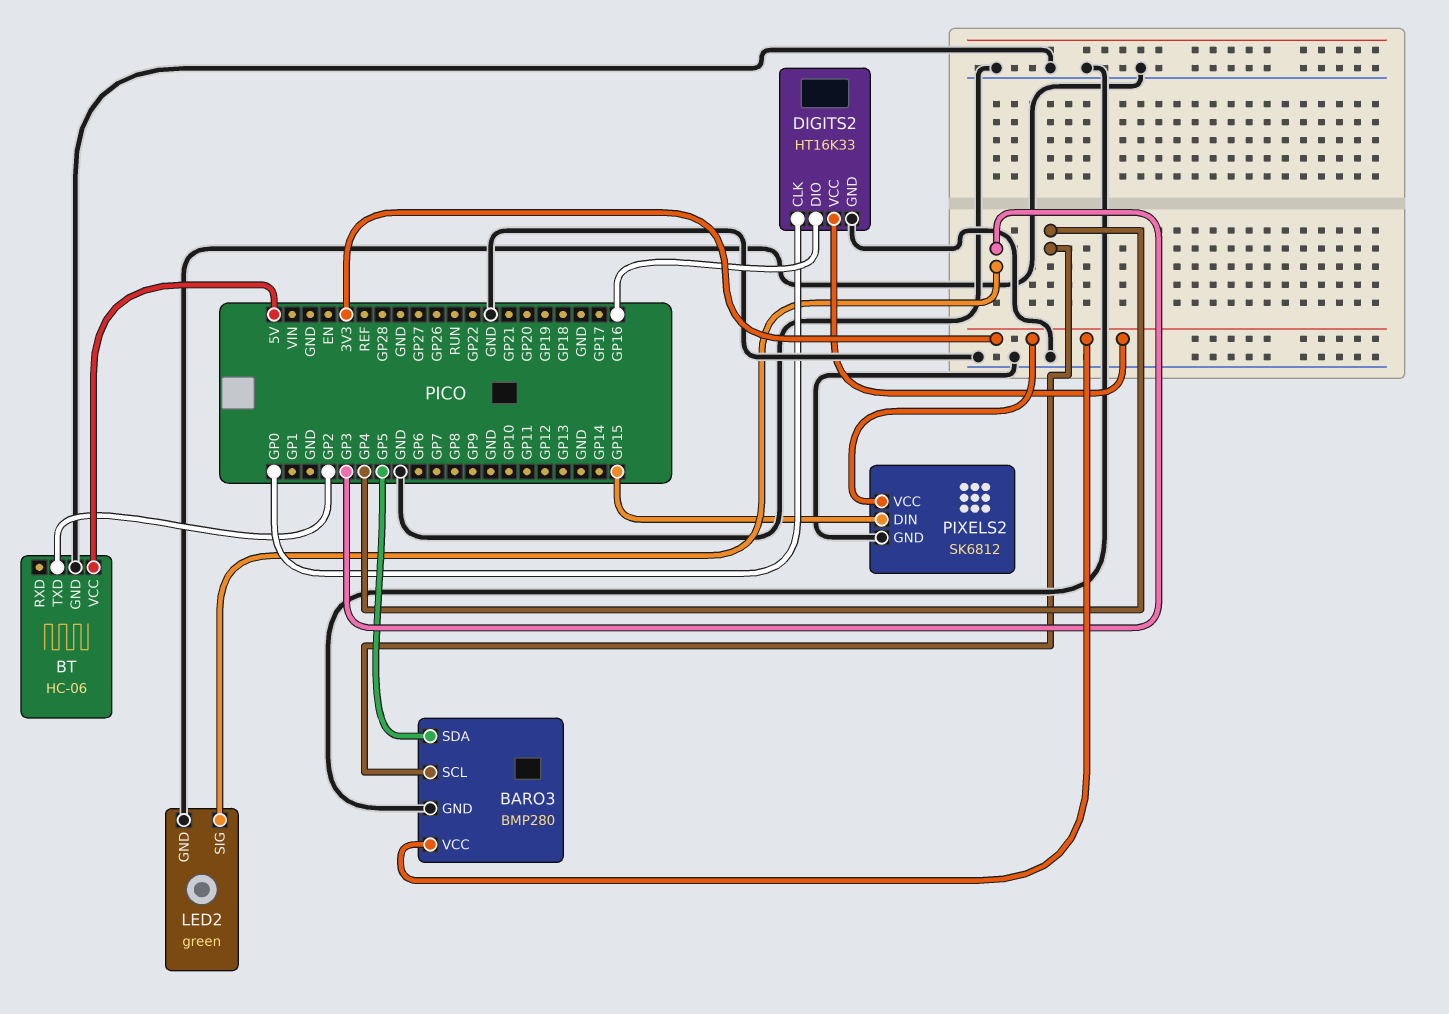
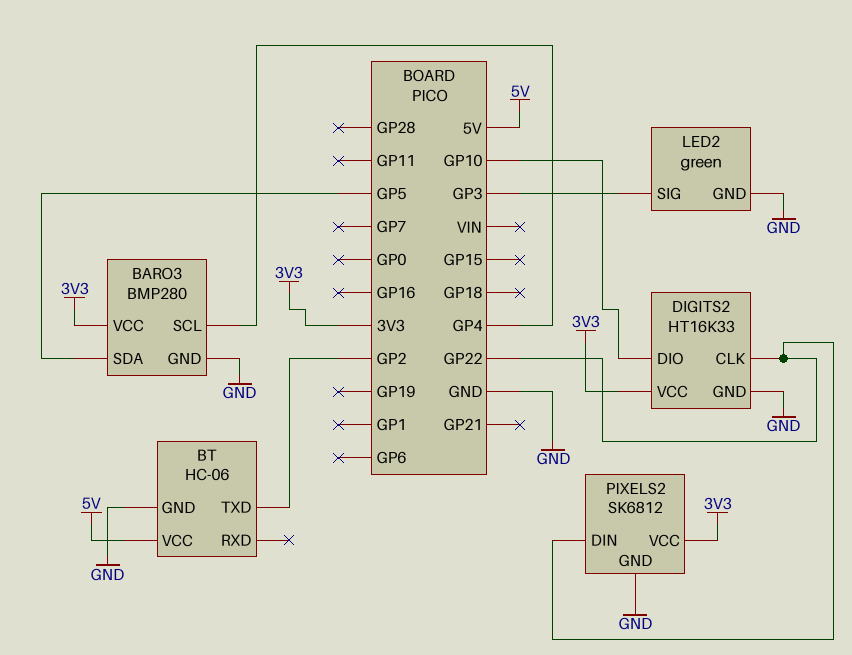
DIGITS2 pin CLK: GP0 -> GP22
DIGITS2 pin DIO: GP16 -> GP10
PIXELS2 pin DIN: GP15 -> GP22

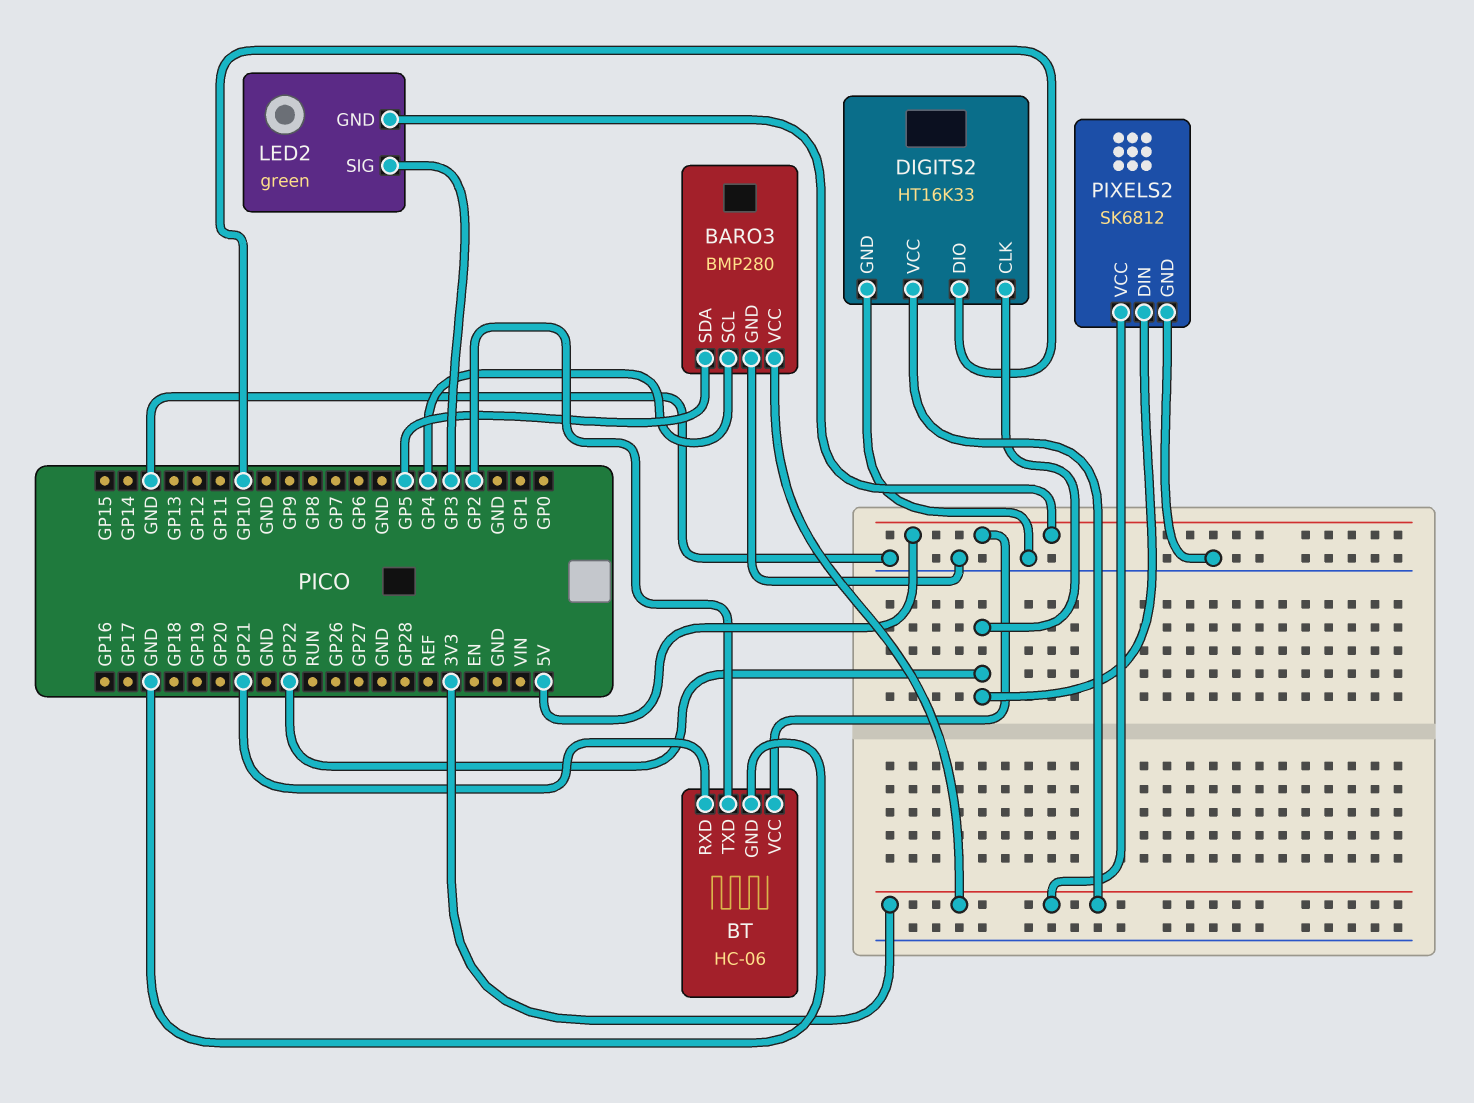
BT pin RXD: none -> GP21
LED2 pin GND: GND -> 5V

